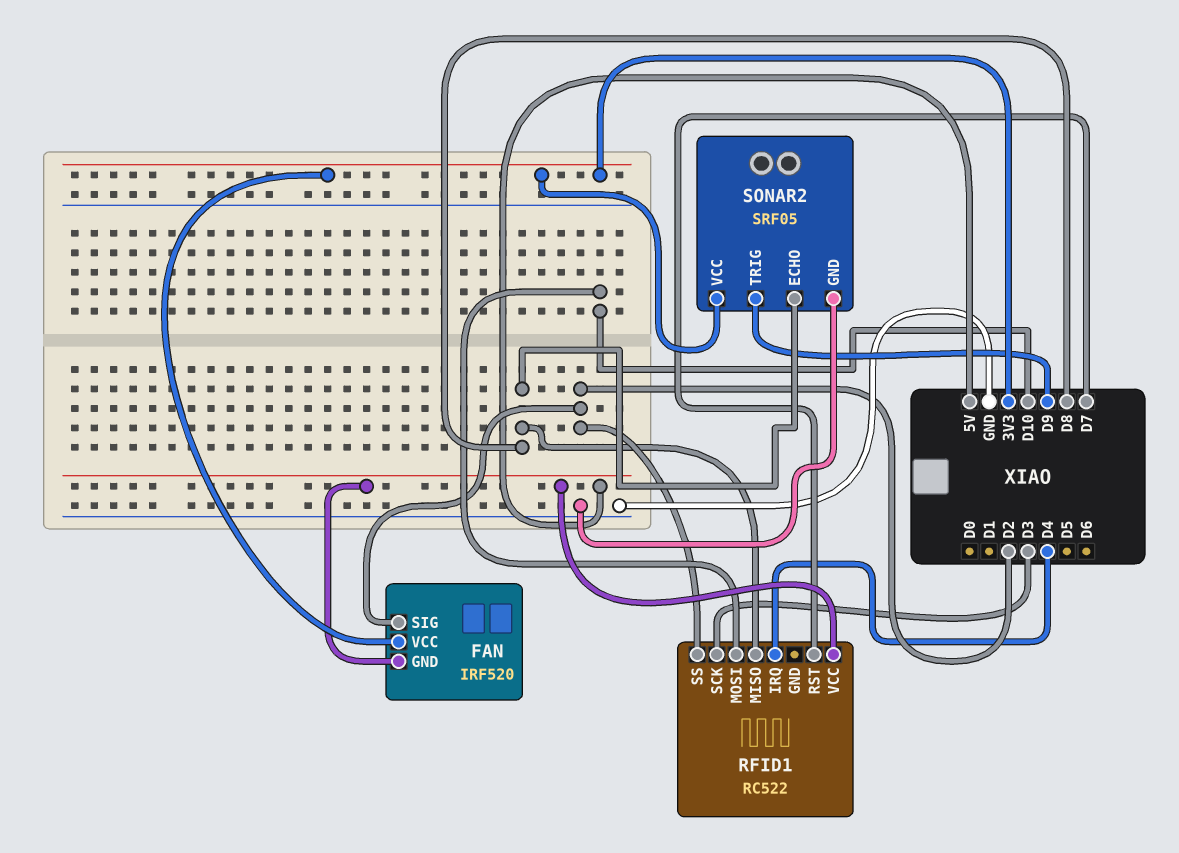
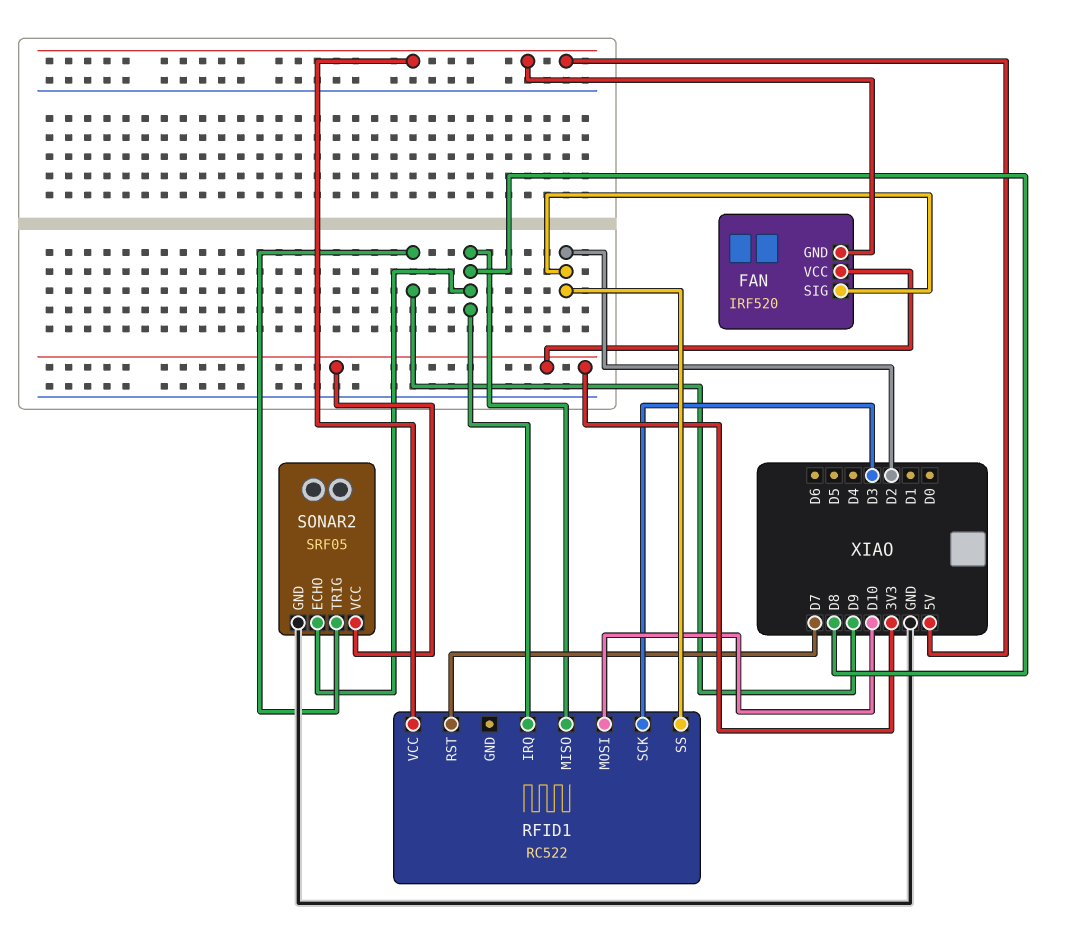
RFID1 pin IRQ: D4 -> D8

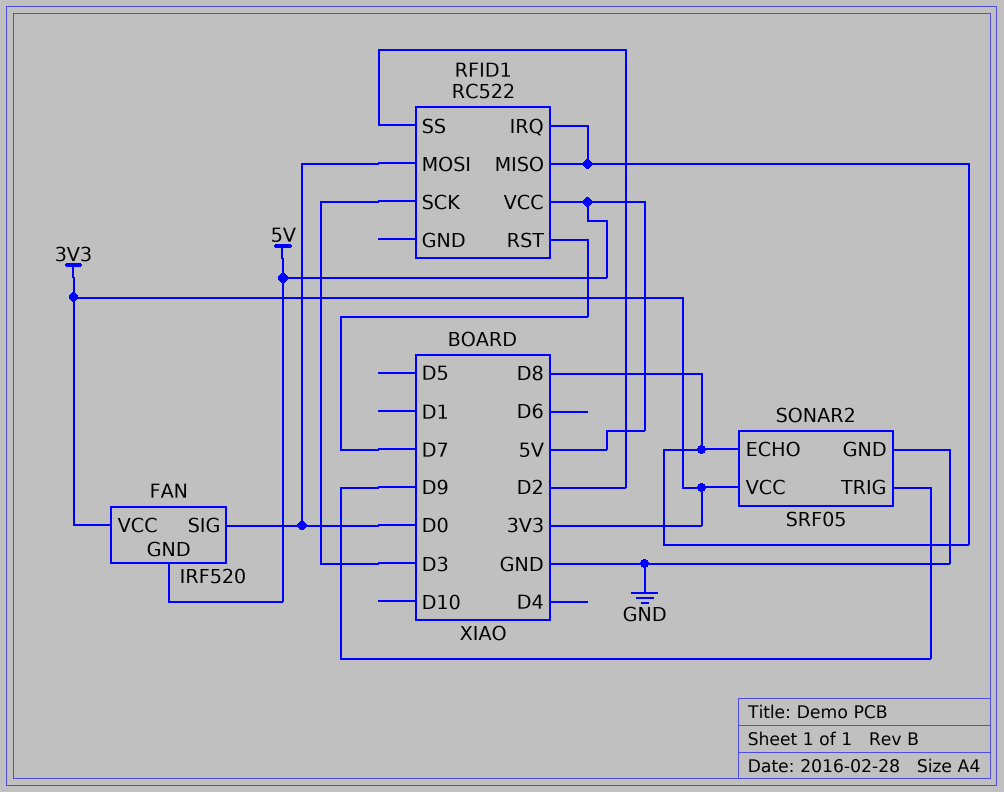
FAN pin SIG: D2 -> D0
RFID1 pin MOSI: D10 -> D0

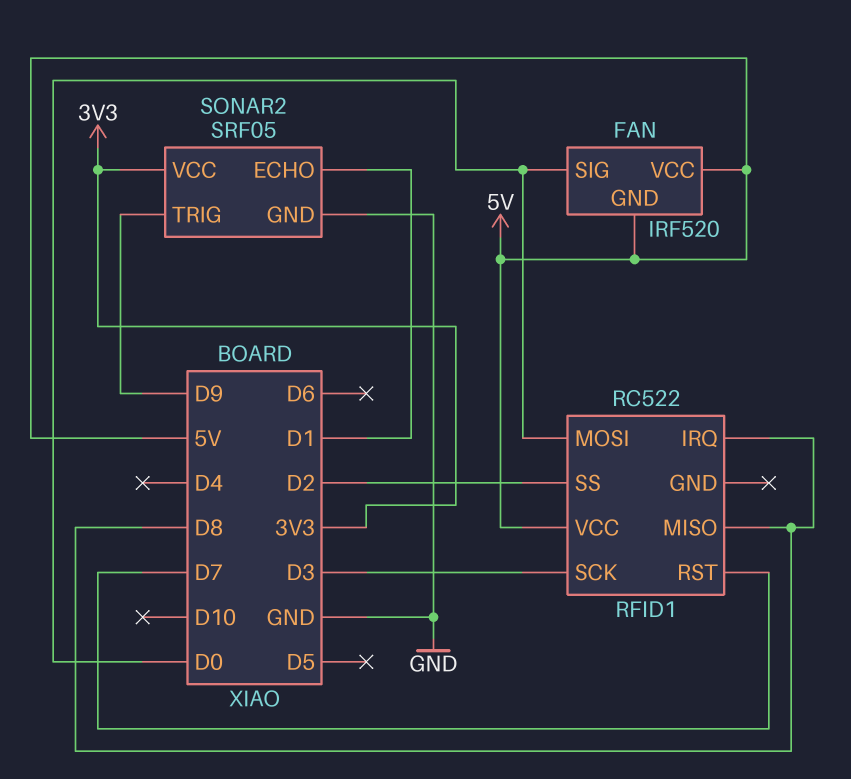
FAN pin VCC: 3V3 -> 5V
SONAR2 pin ECHO: D8 -> D1

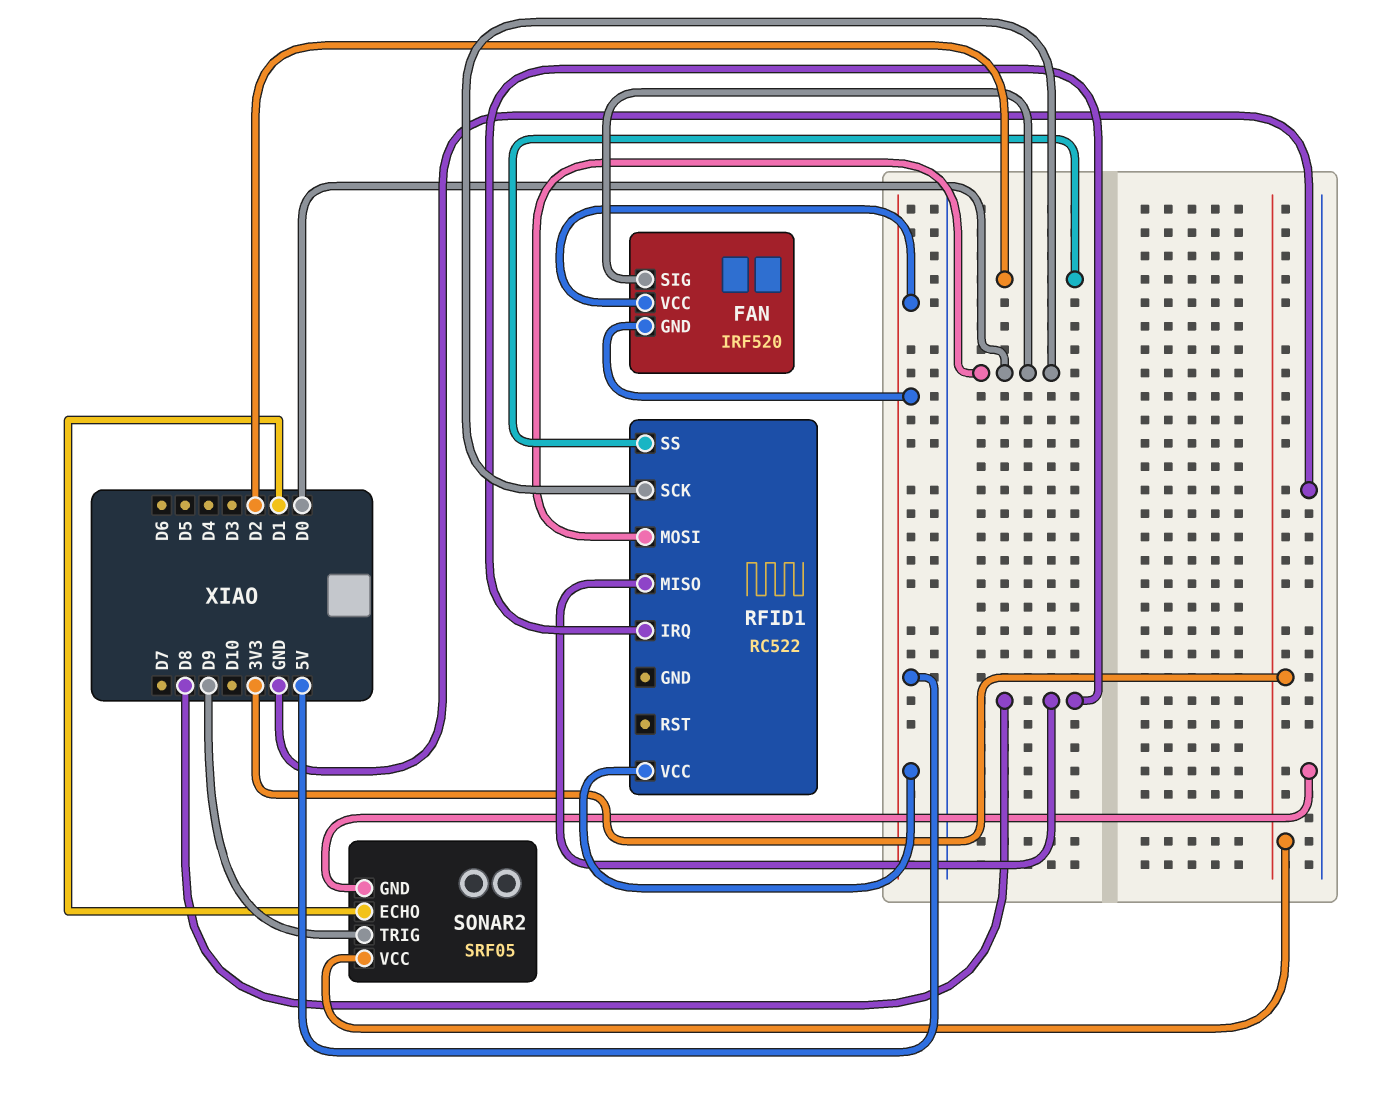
RFID1 pin RST: D7 -> none
RFID1 pin SCK: D3 -> D0

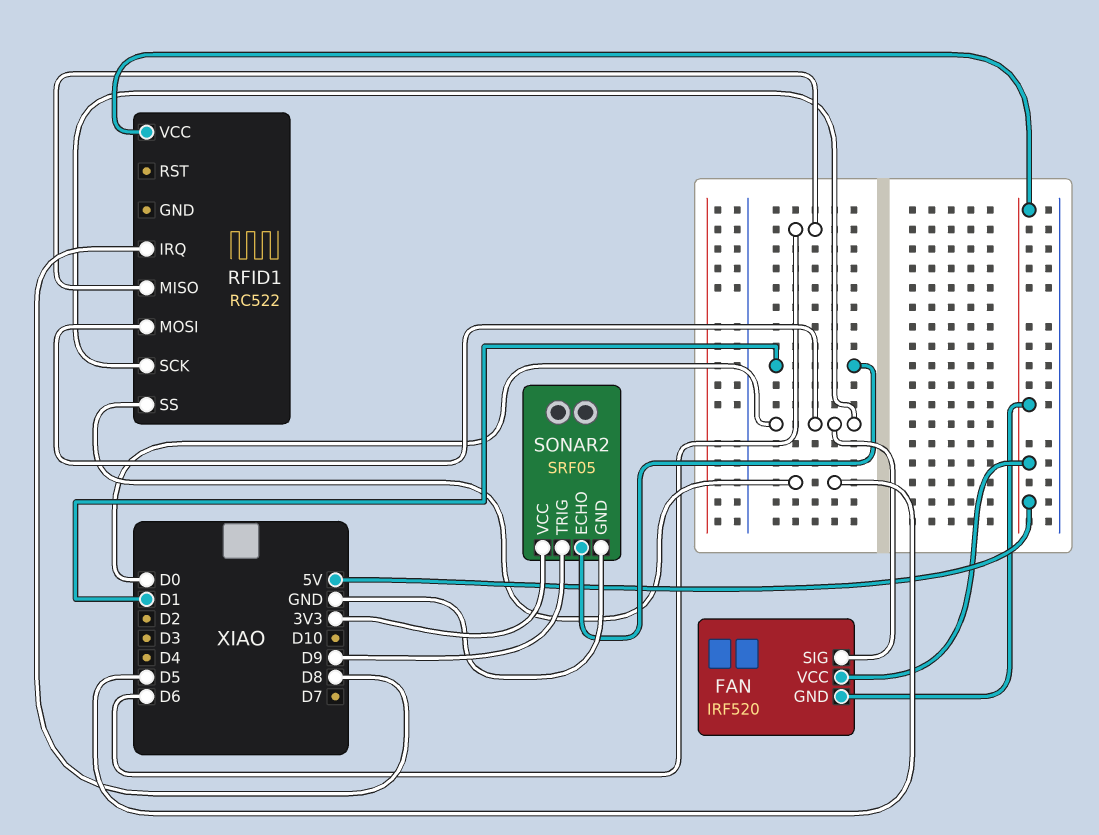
RFID1 pin MISO: D8 -> D6
RFID1 pin SS: D2 -> D5

